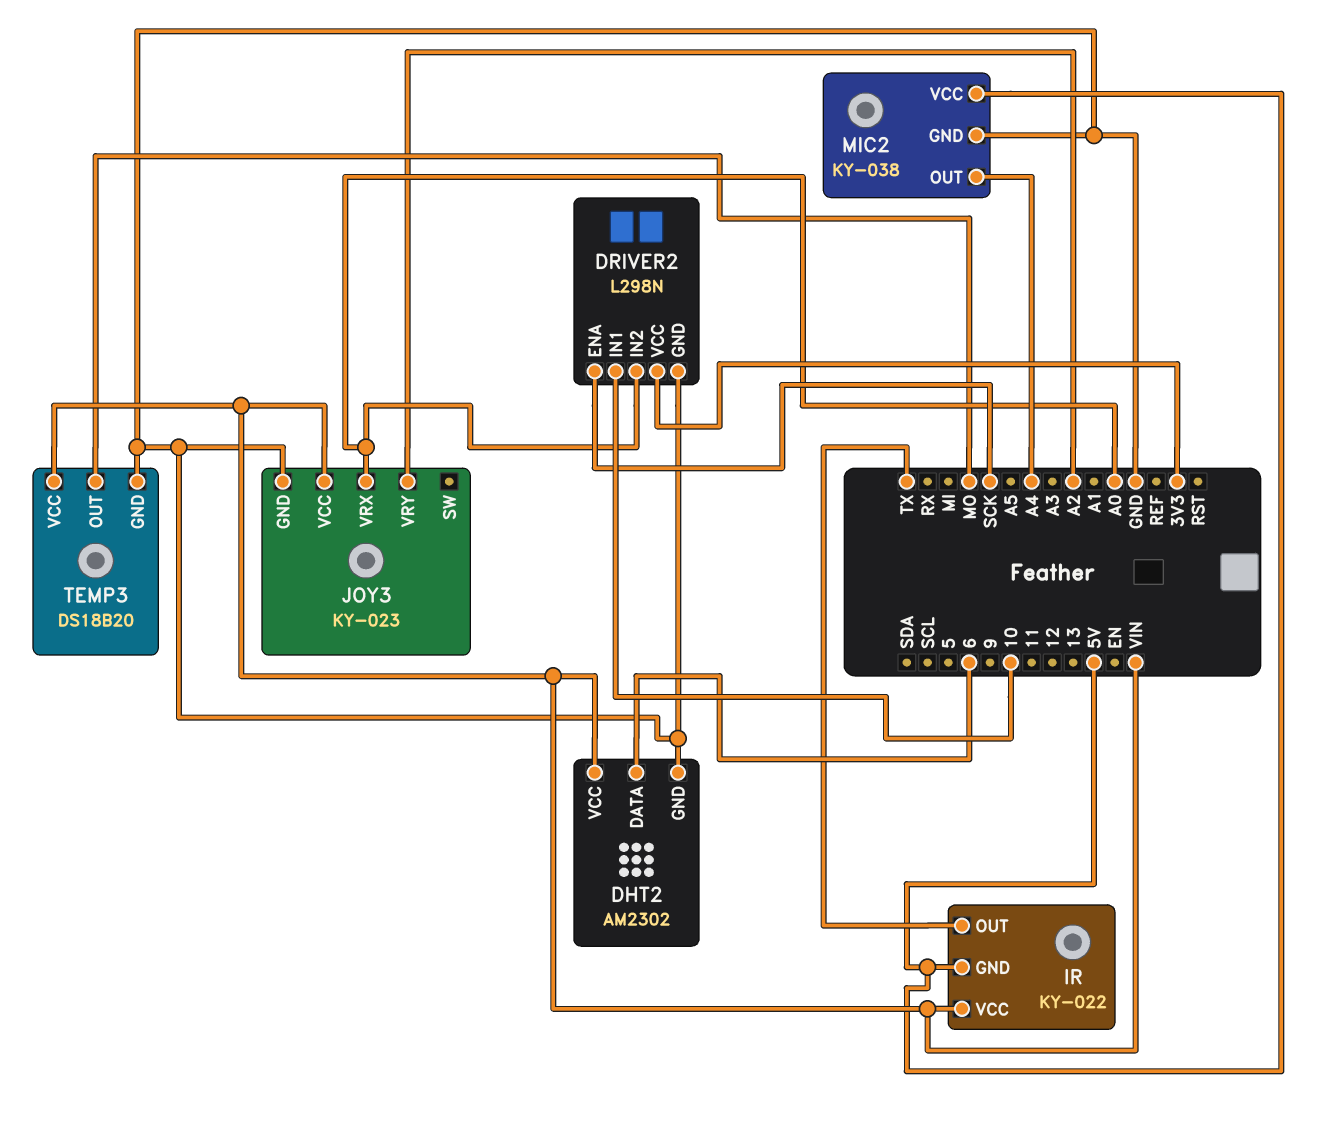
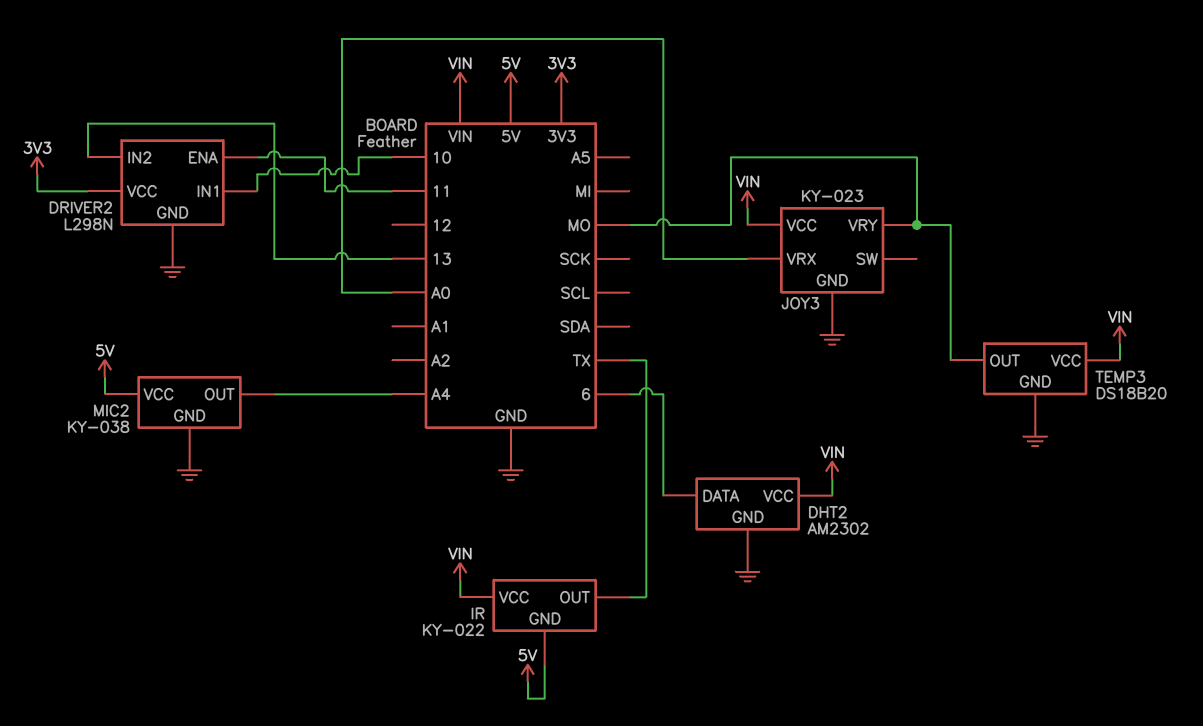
DRIVER2 pin ENA: SCK -> 11
DRIVER2 pin IN2: A0 -> 13
JOY3 pin VRY: A2 -> MO

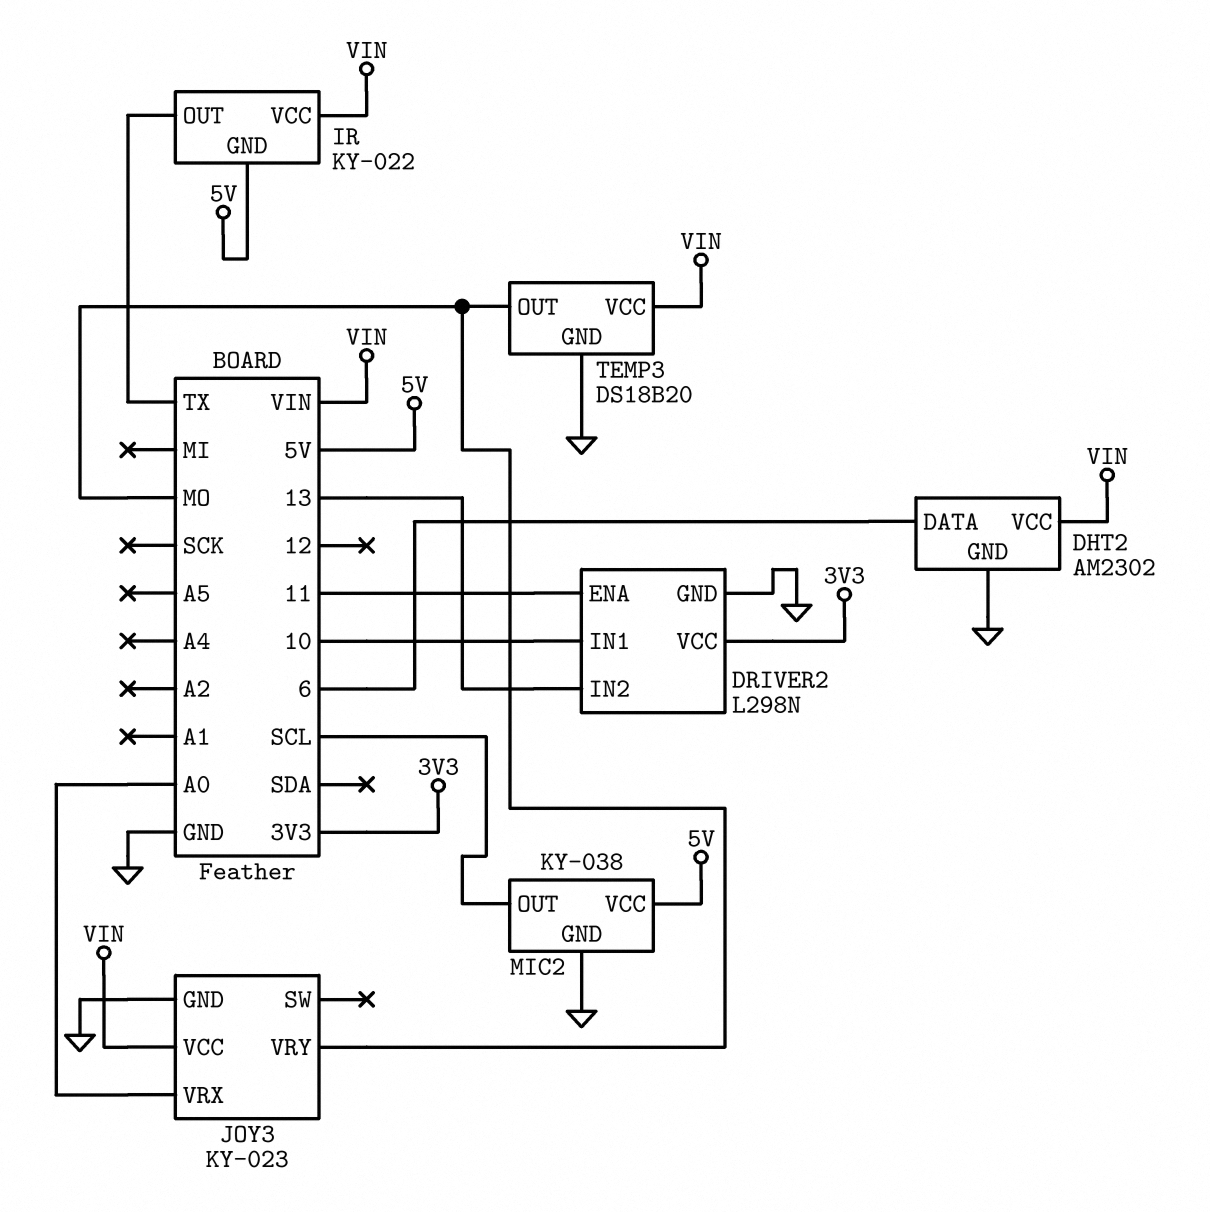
MIC2 pin OUT: A4 -> SCL

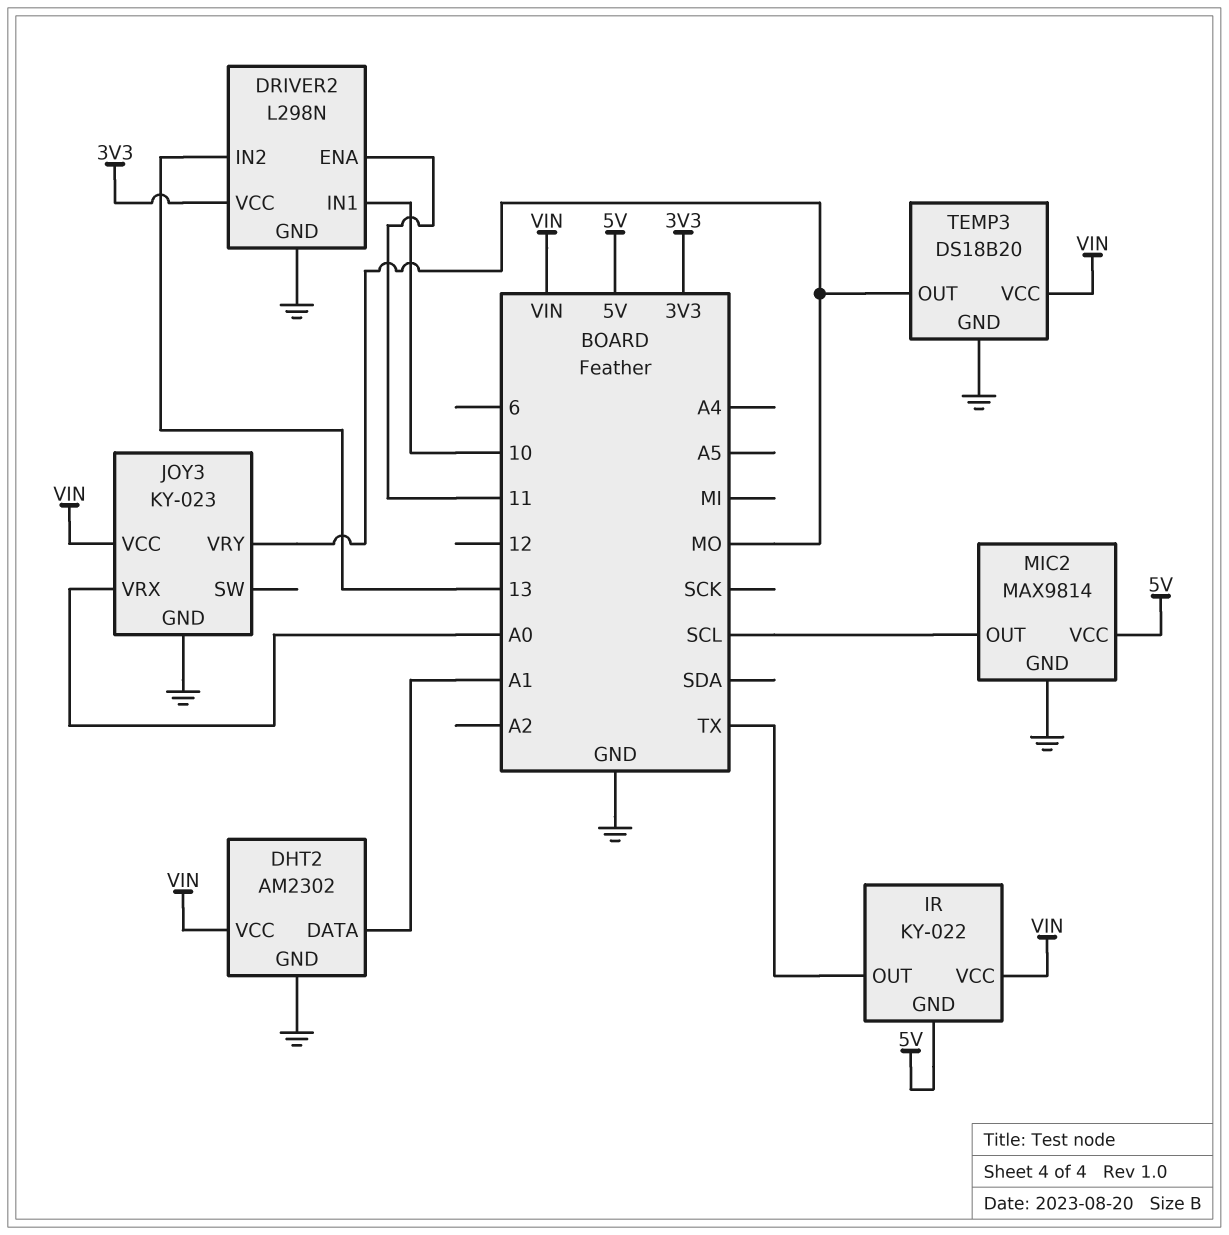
DHT2 pin DATA: 6 -> A1
MIC2: KY-038 -> MAX9814

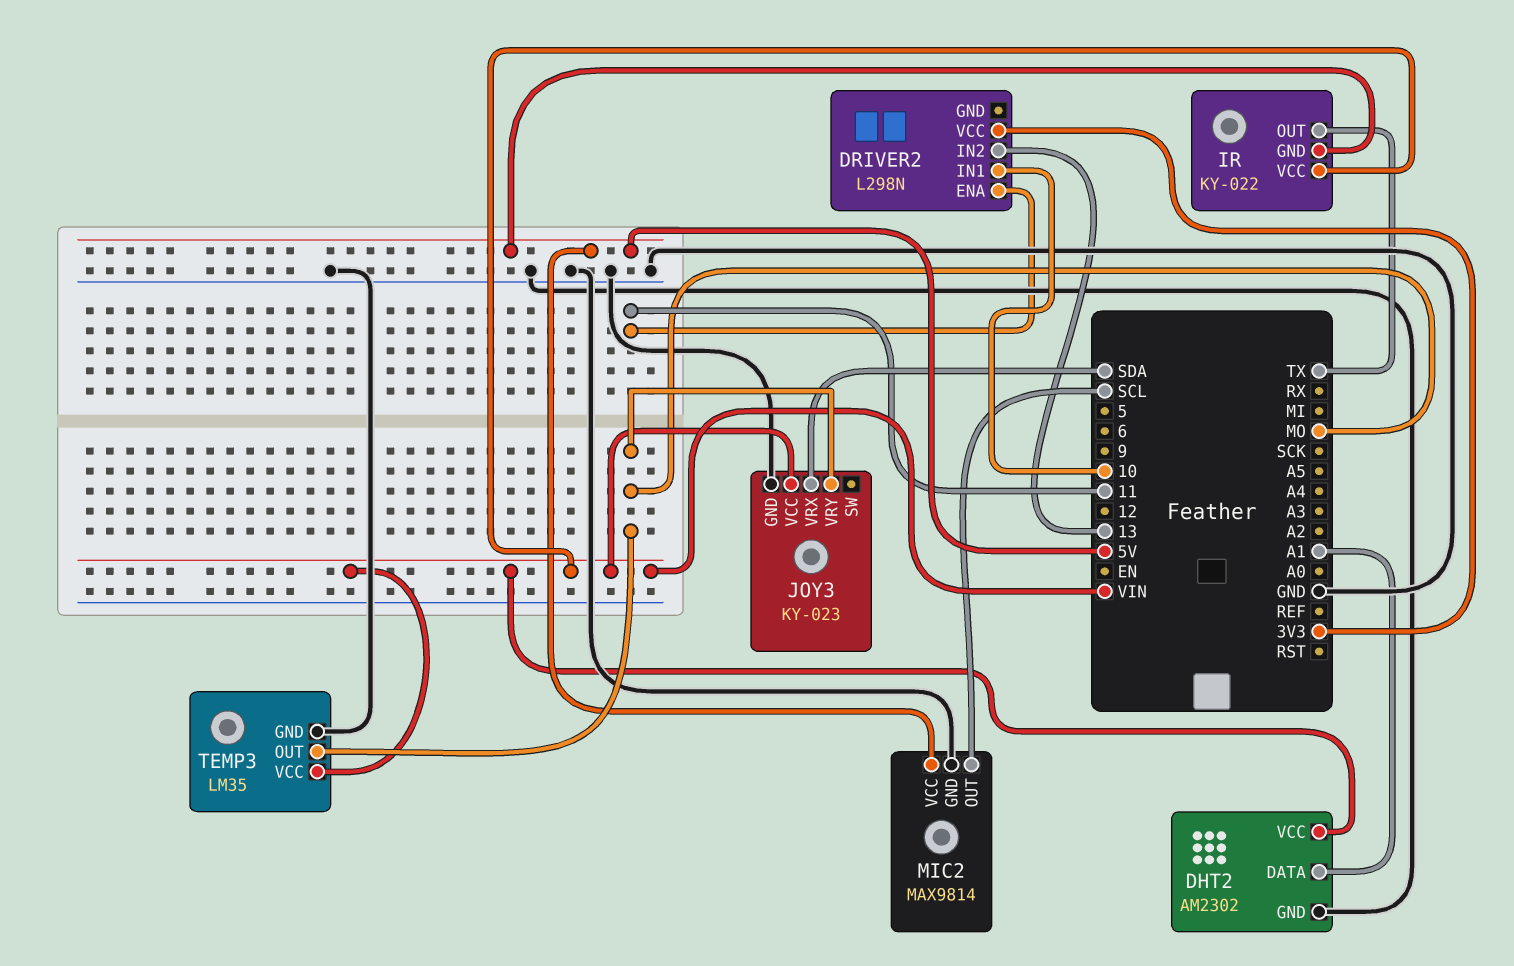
DRIVER2 pin GND: GND -> none
JOY3 pin VRX: A0 -> SDA
TEMP3: DS18B20 -> LM35

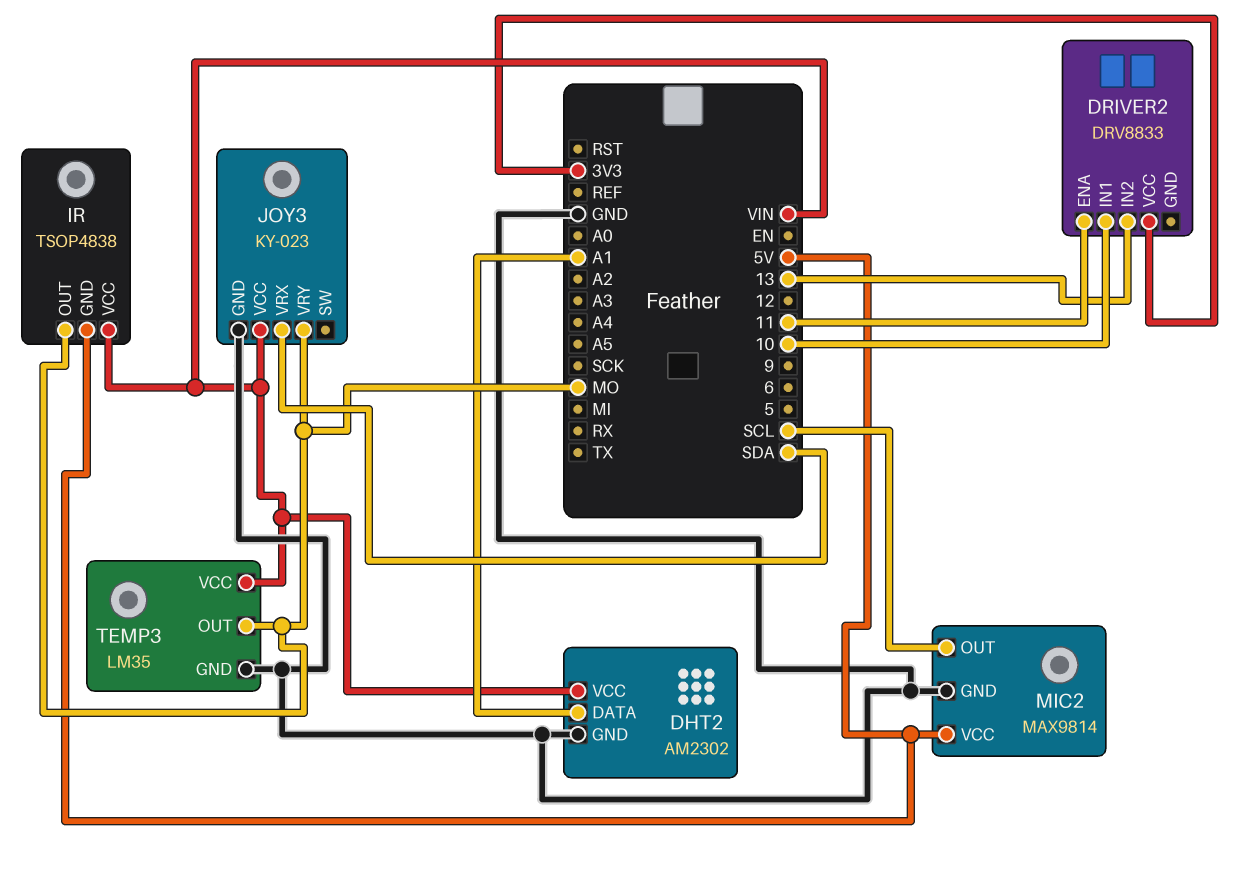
DRIVER2: L298N -> DRV8833
IR: KY-022 -> TSOP4838
IR pin OUT: TX -> MO

